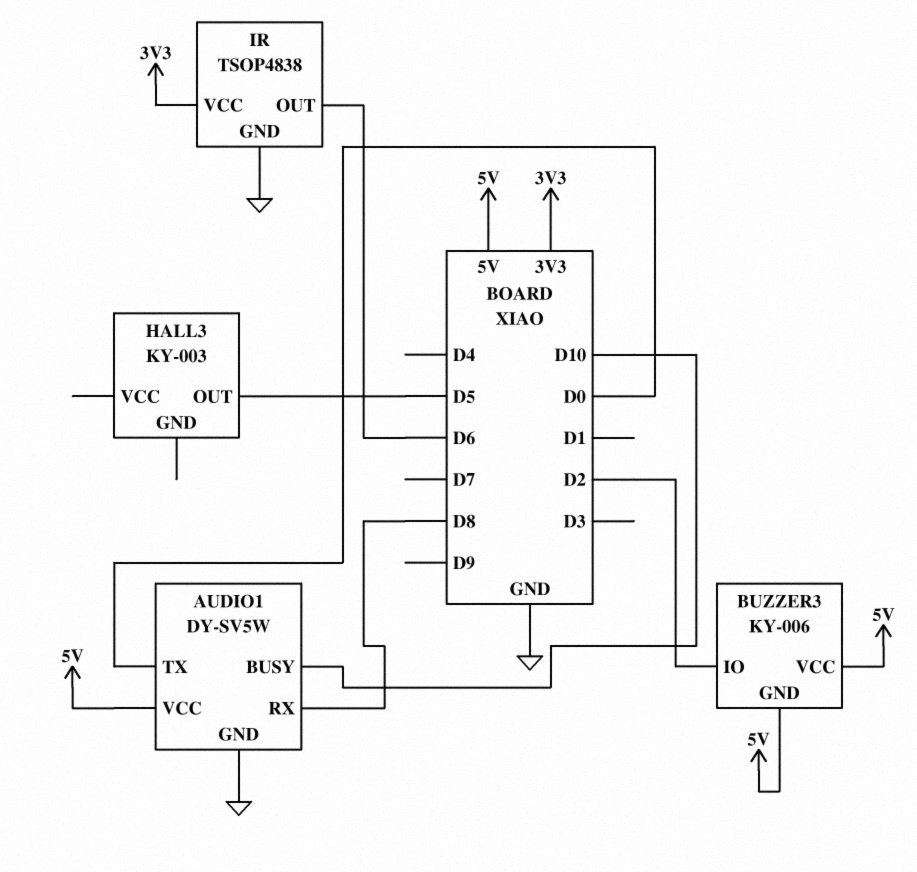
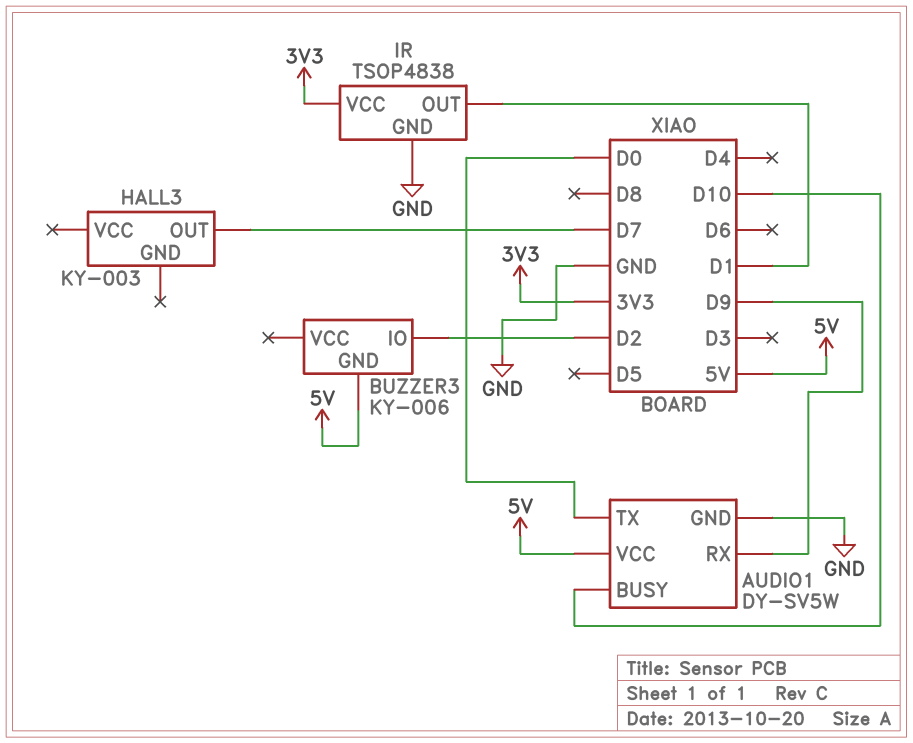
AUDIO1 pin RX: D8 -> D9
BUZZER3 pin VCC: 5V -> none
HALL3 pin OUT: D5 -> D7
IR pin OUT: D6 -> D1

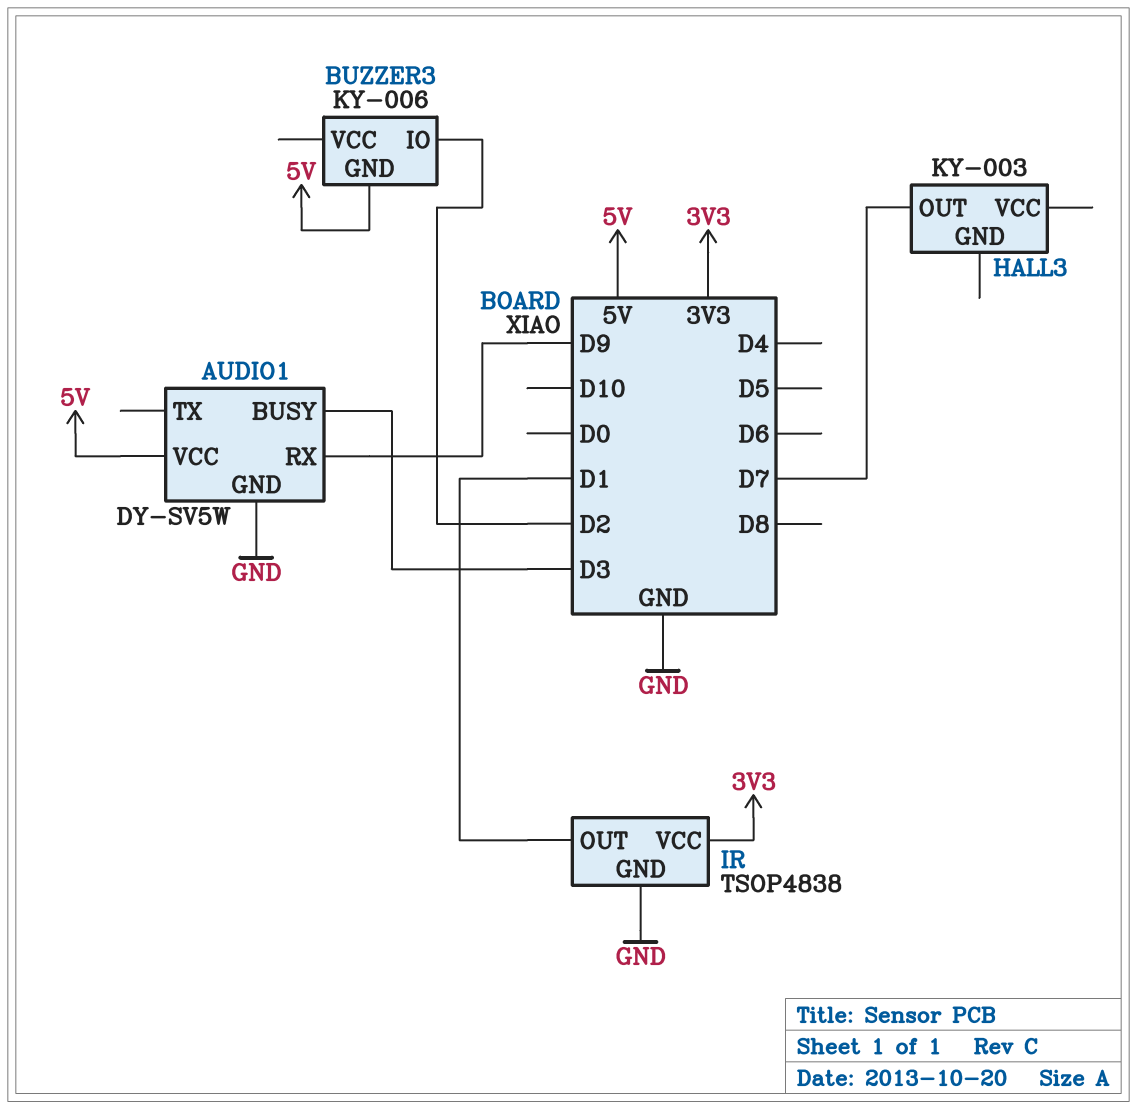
AUDIO1 pin BUSY: D10 -> D3
AUDIO1 pin TX: D0 -> none

